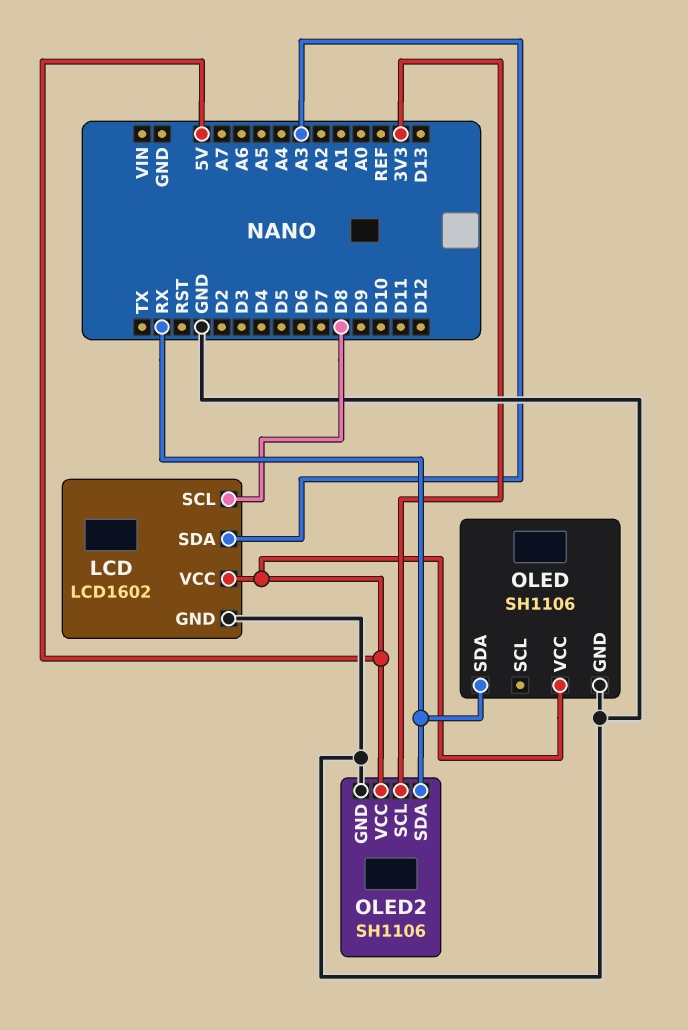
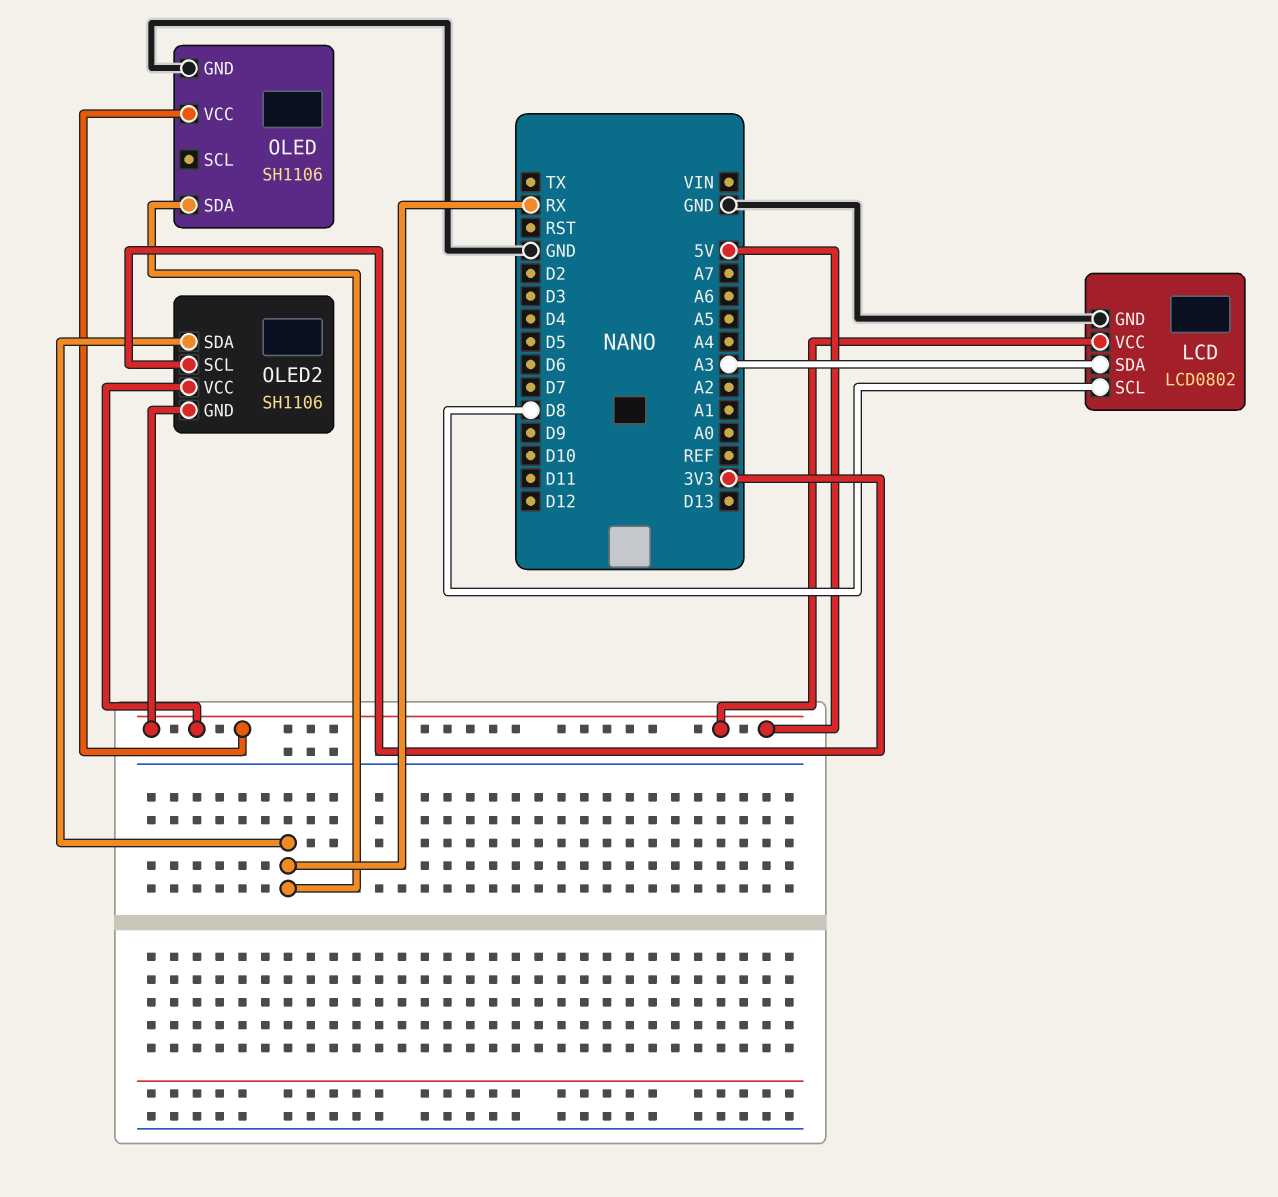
LCD: LCD1602 -> LCD0802
OLED2 pin GND: GND -> 5V

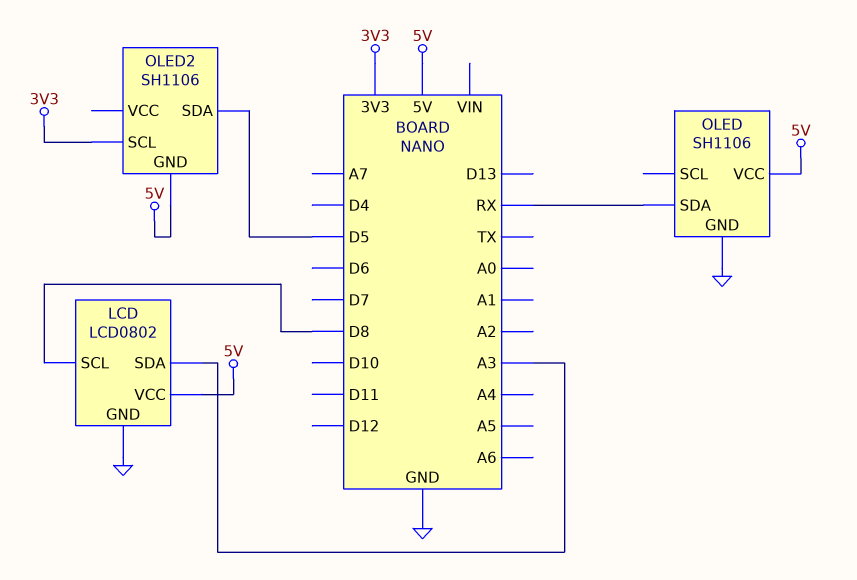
OLED2 pin SDA: RX -> D5
OLED2 pin VCC: 5V -> none

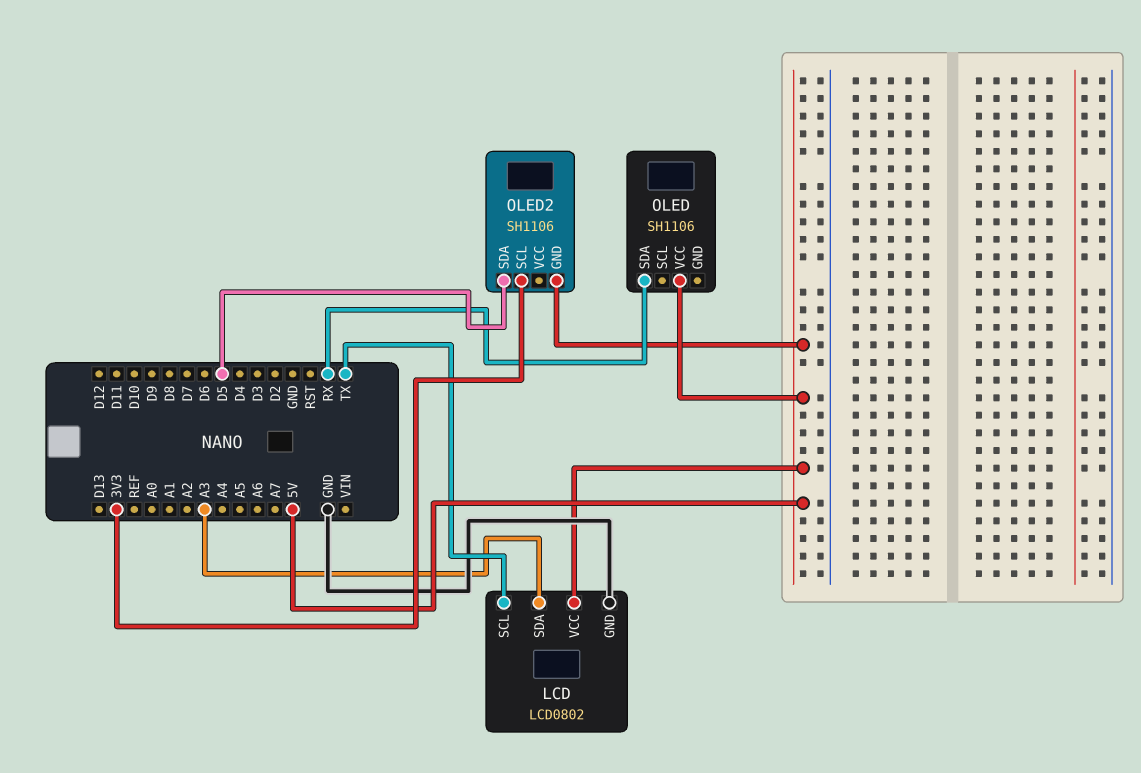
LCD pin SCL: D8 -> TX
OLED pin GND: GND -> none

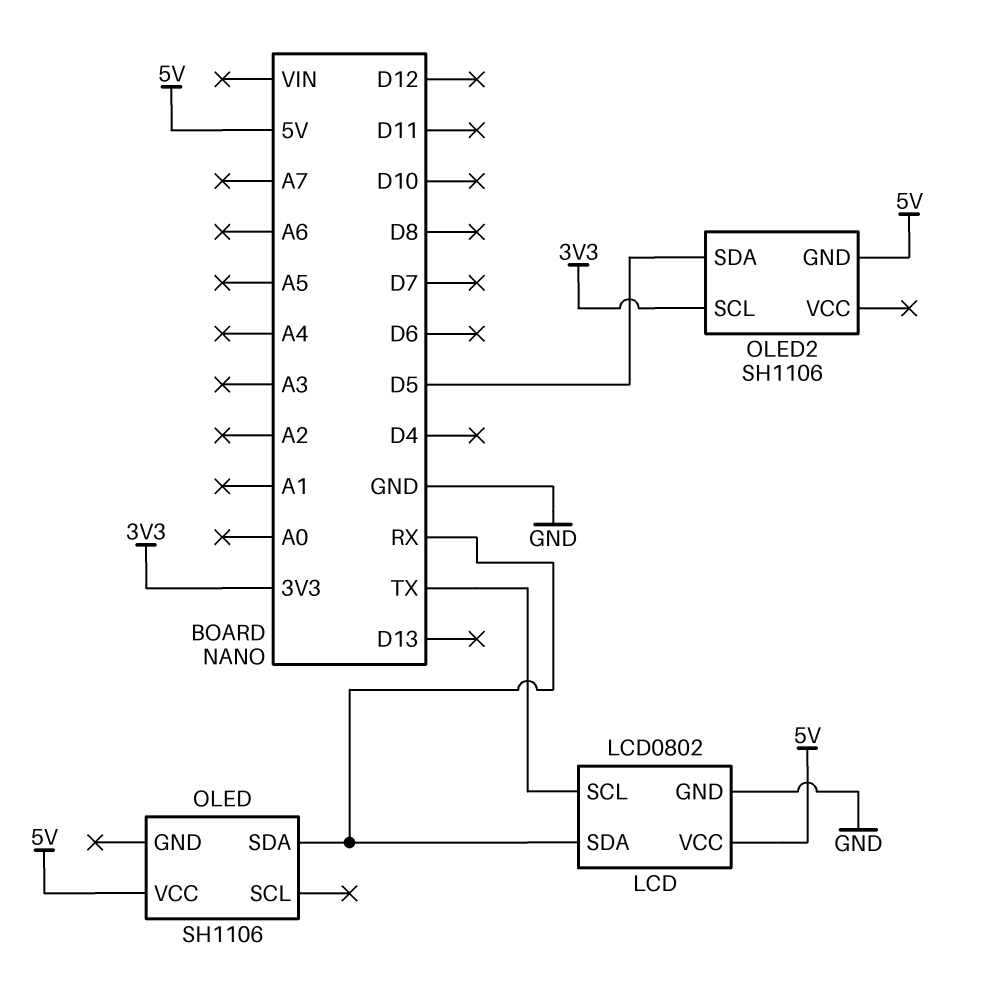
LCD pin SDA: A3 -> RX

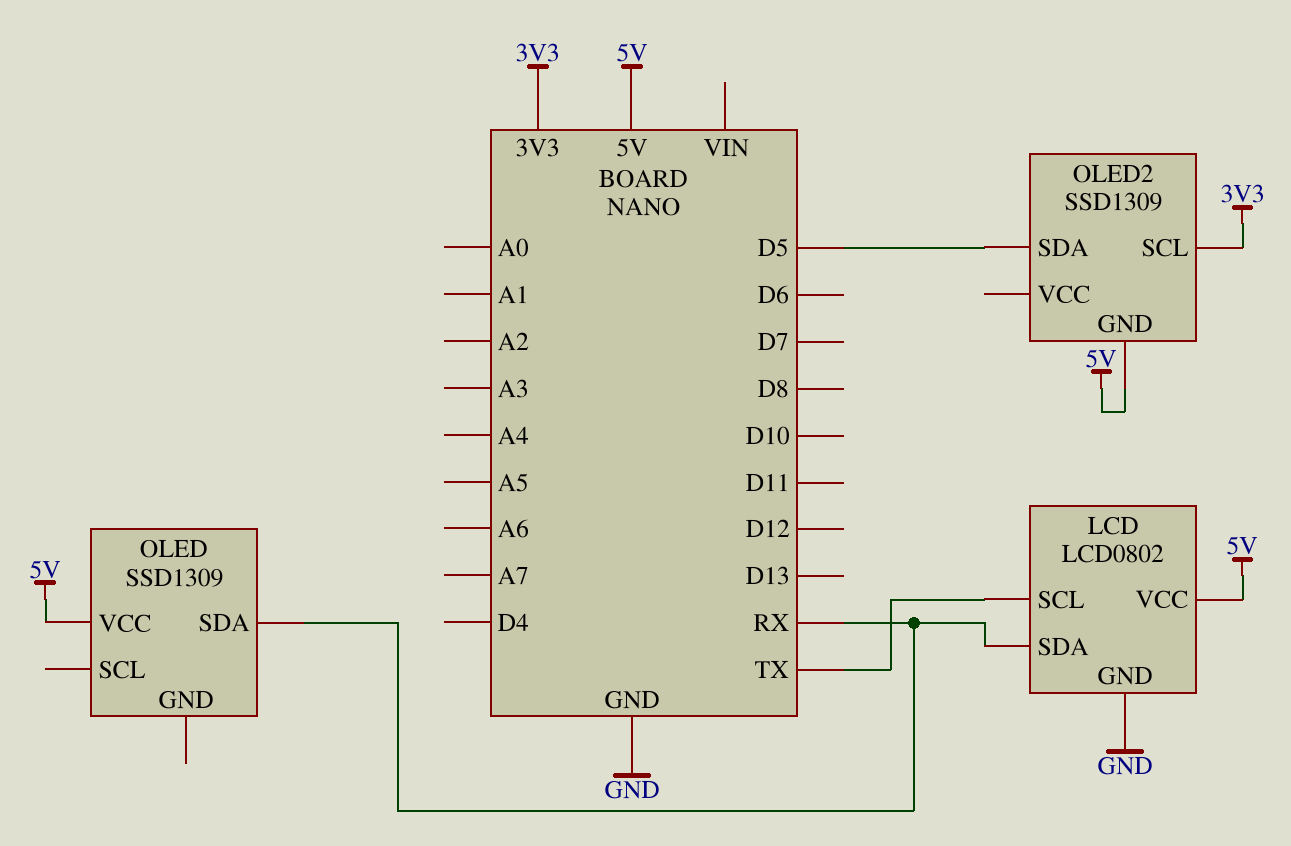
OLED: SH1106 -> SSD1309
OLED2: SH1106 -> SSD1309

